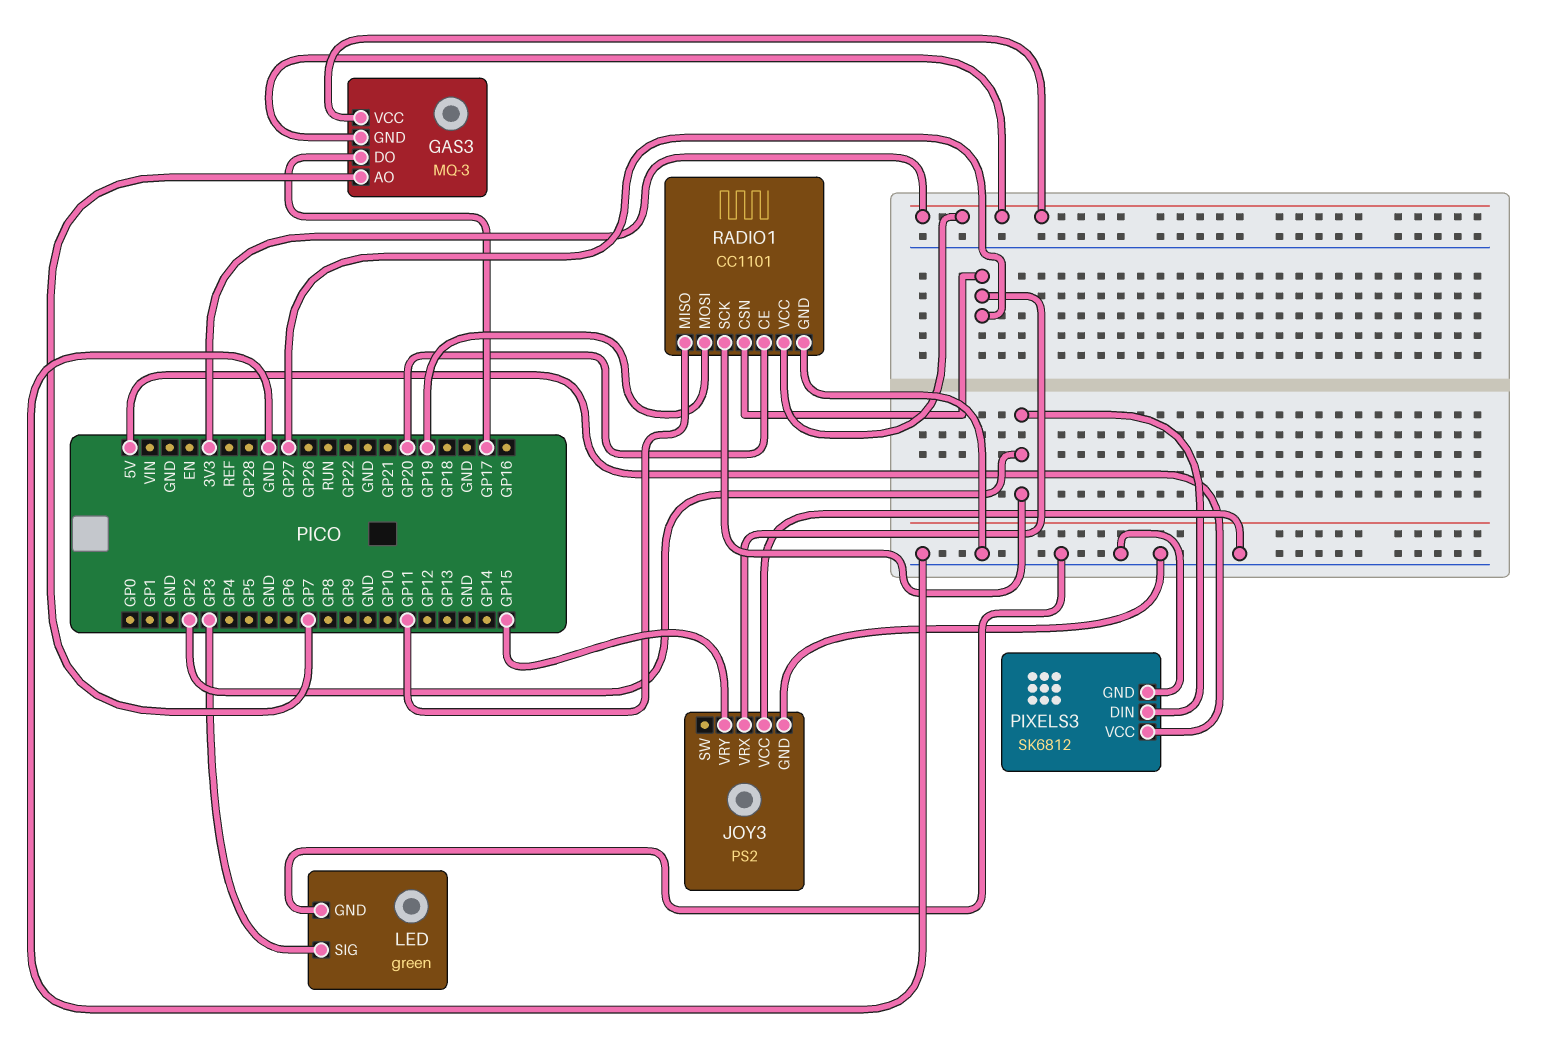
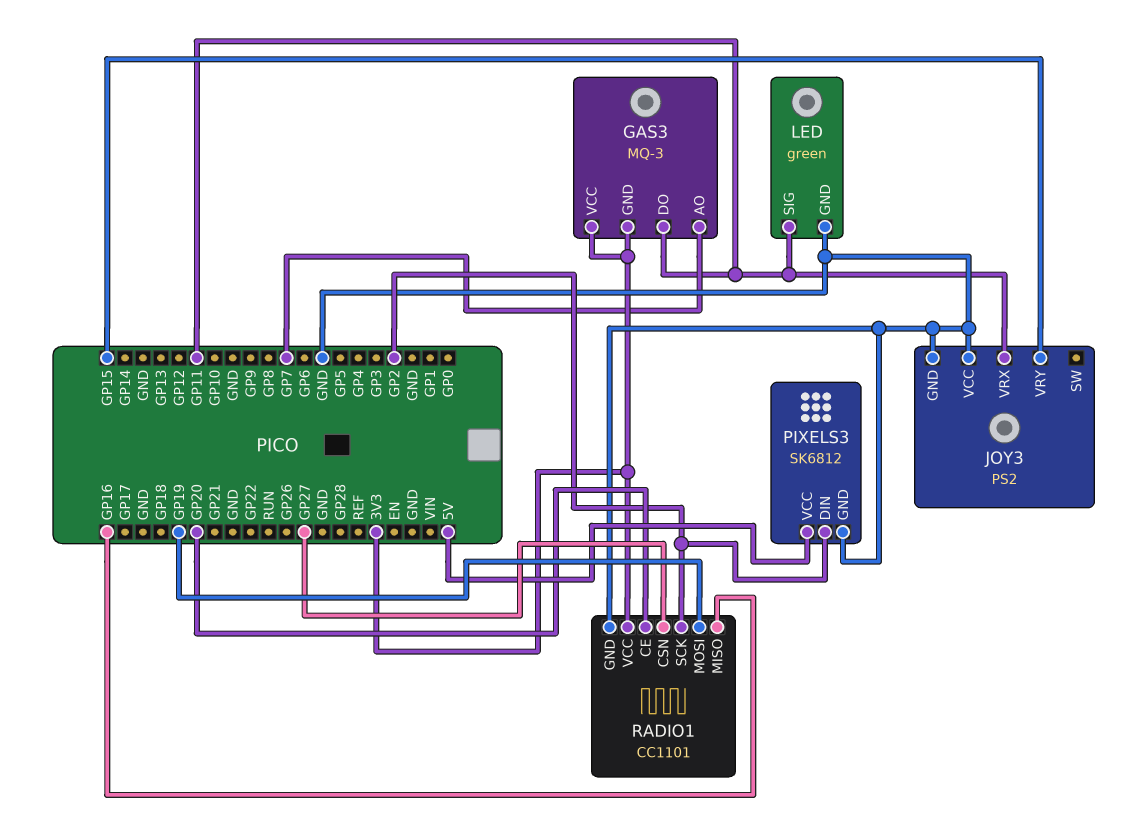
GAS3 pin DO: GP17 -> GP11
JOY3 pin VRX: GP27 -> GP11
LED pin SIG: GP3 -> GP11
RADIO1 pin MISO: GP11 -> GP16

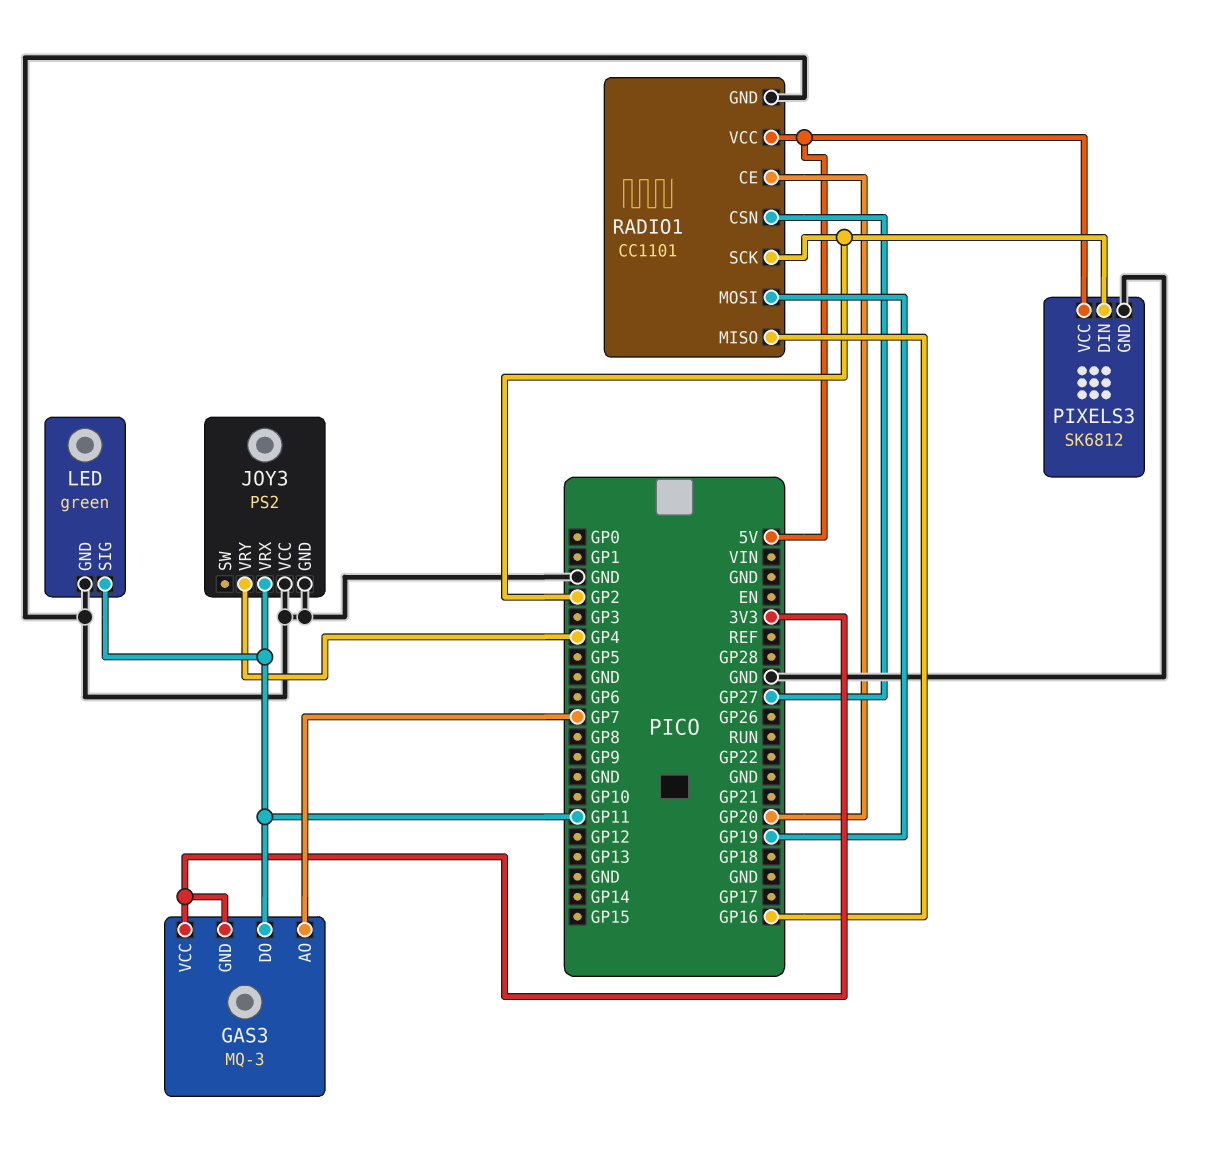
JOY3 pin VRY: GP15 -> GP4
RADIO1 pin VCC: 3V3 -> 5V

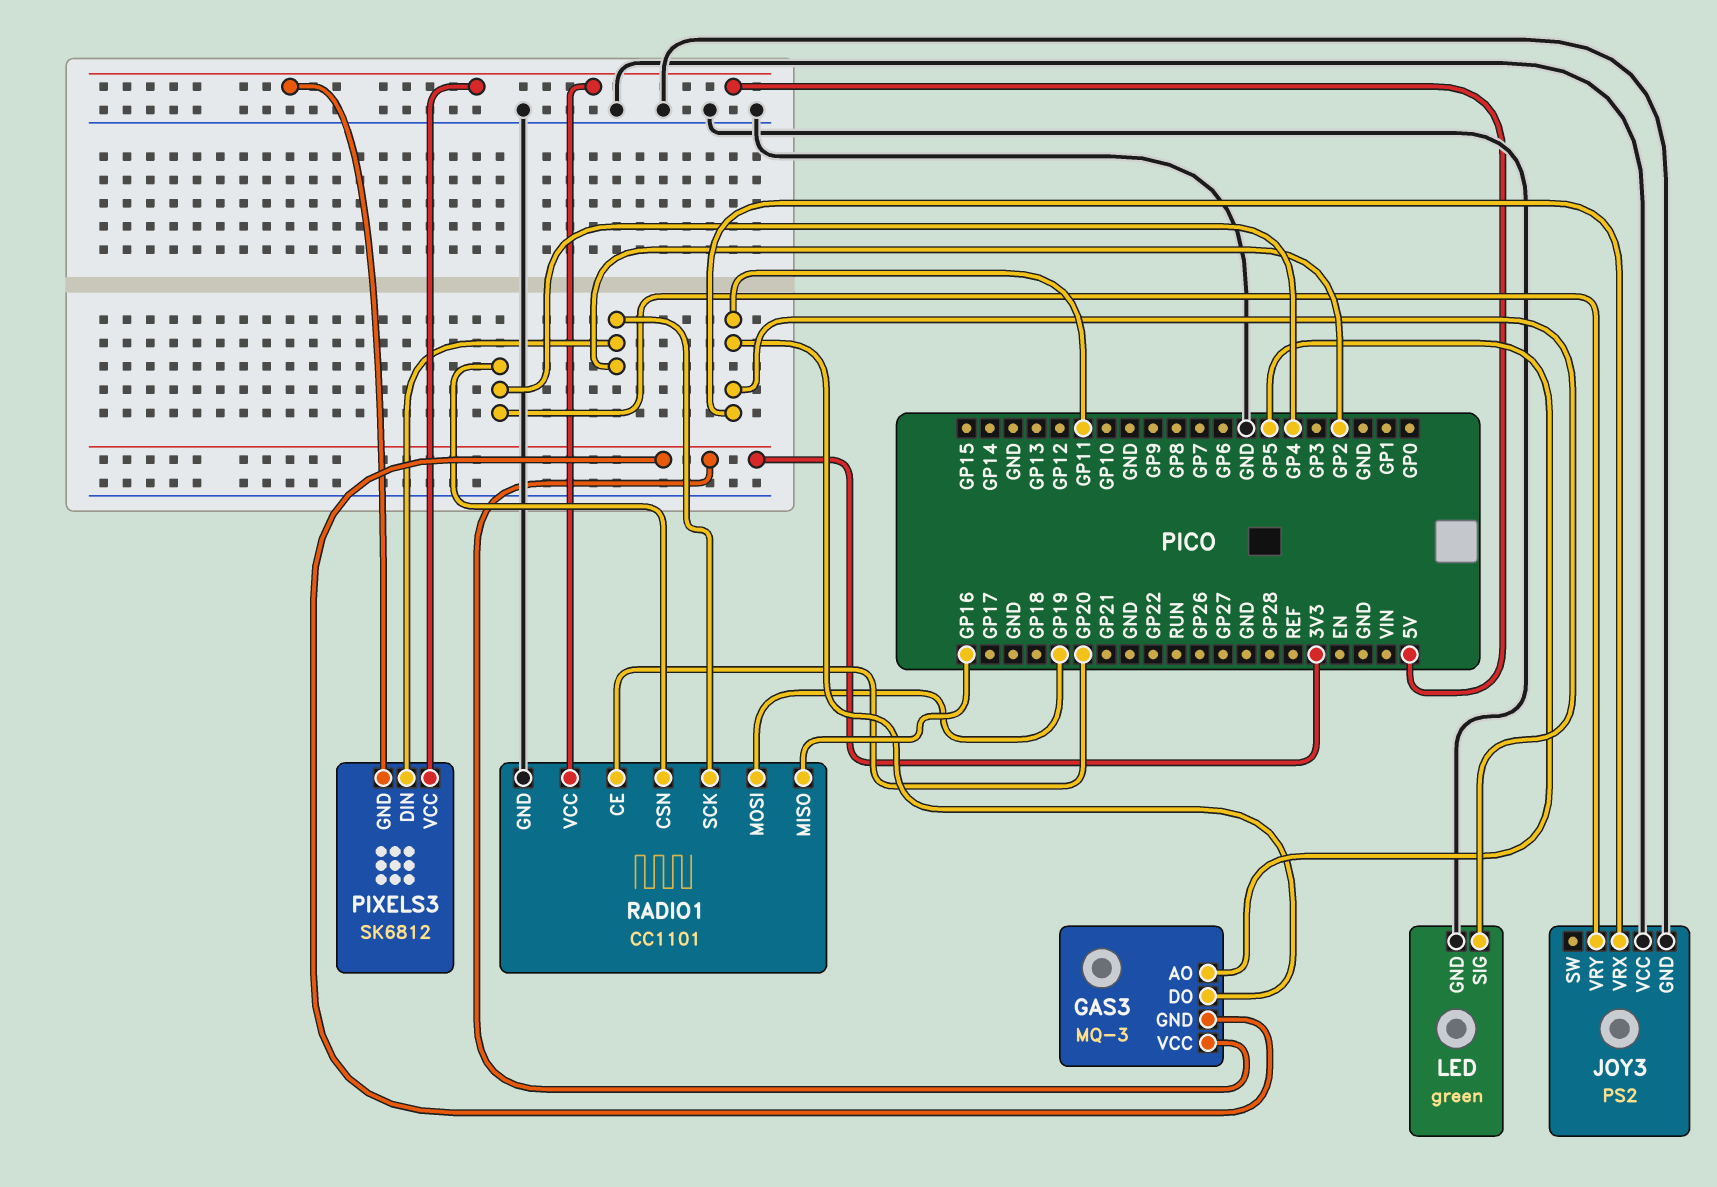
GAS3 pin AO: GP7 -> GP5
PIXELS3 pin GND: GND -> 5V
RADIO1 pin CSN: GP27 -> GP4

